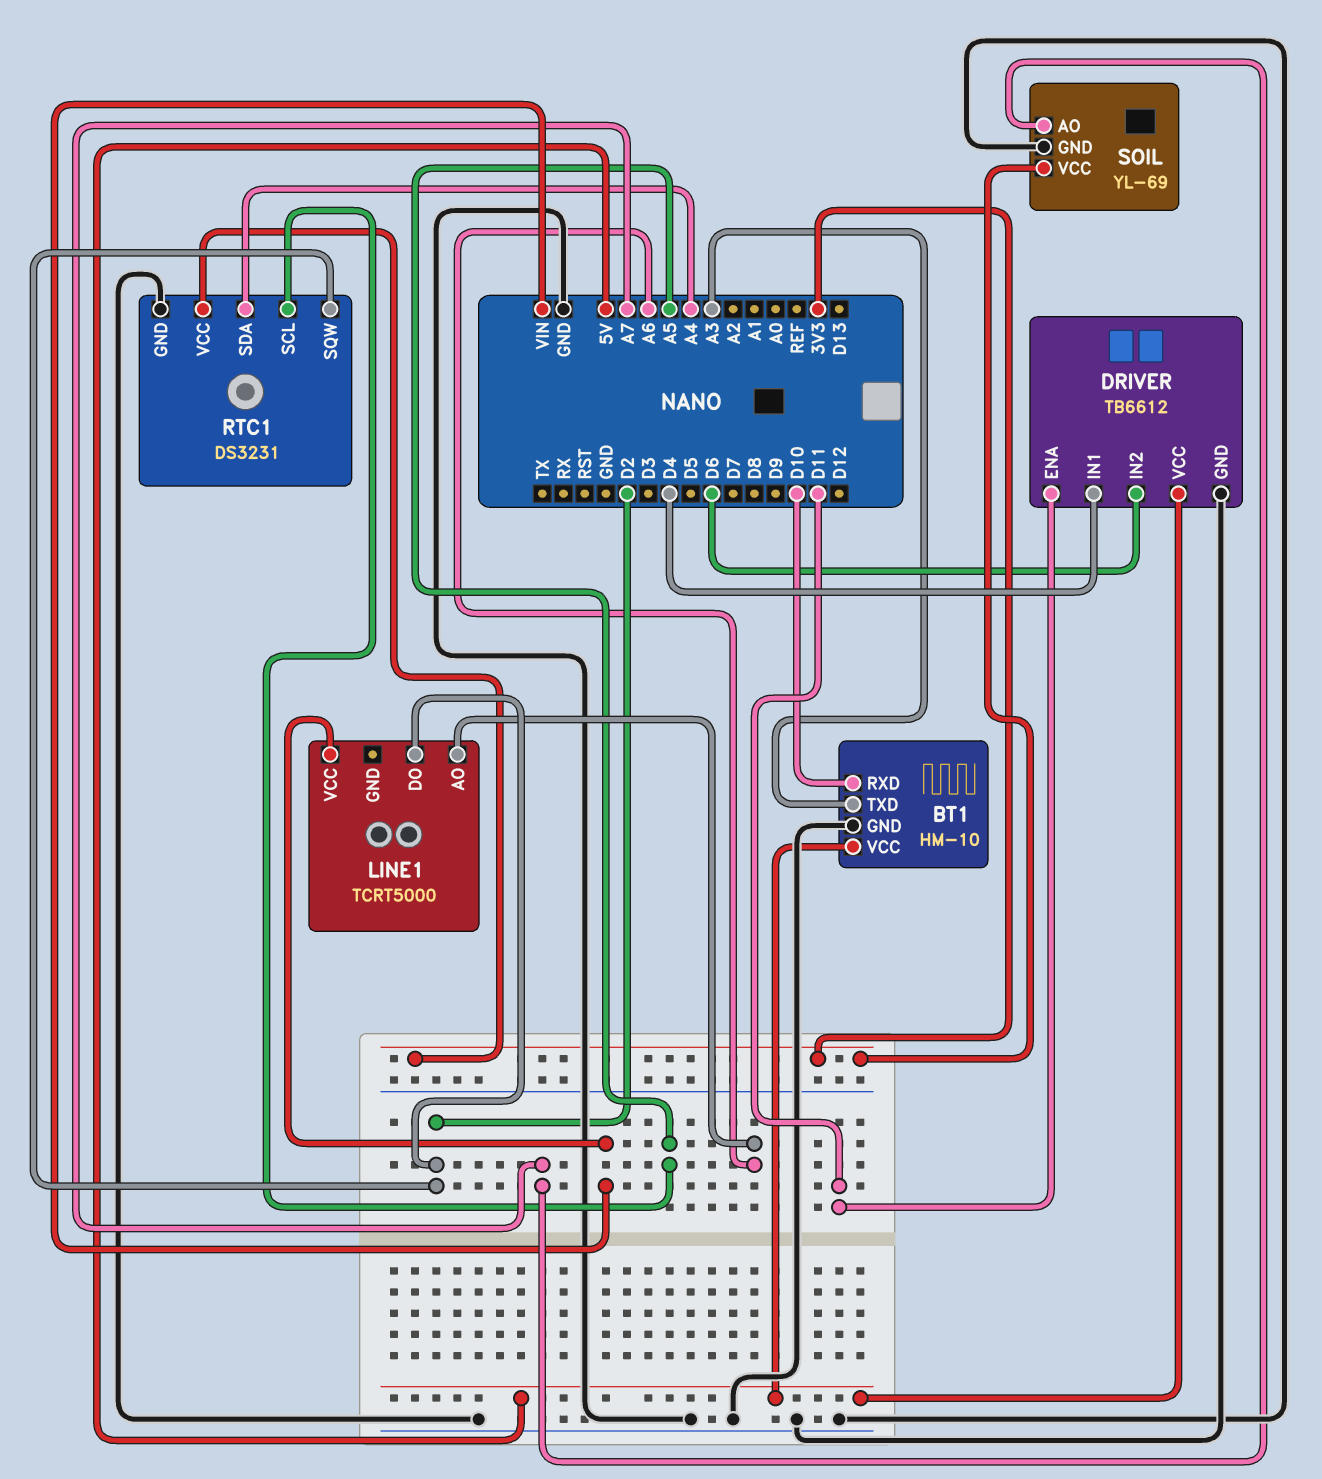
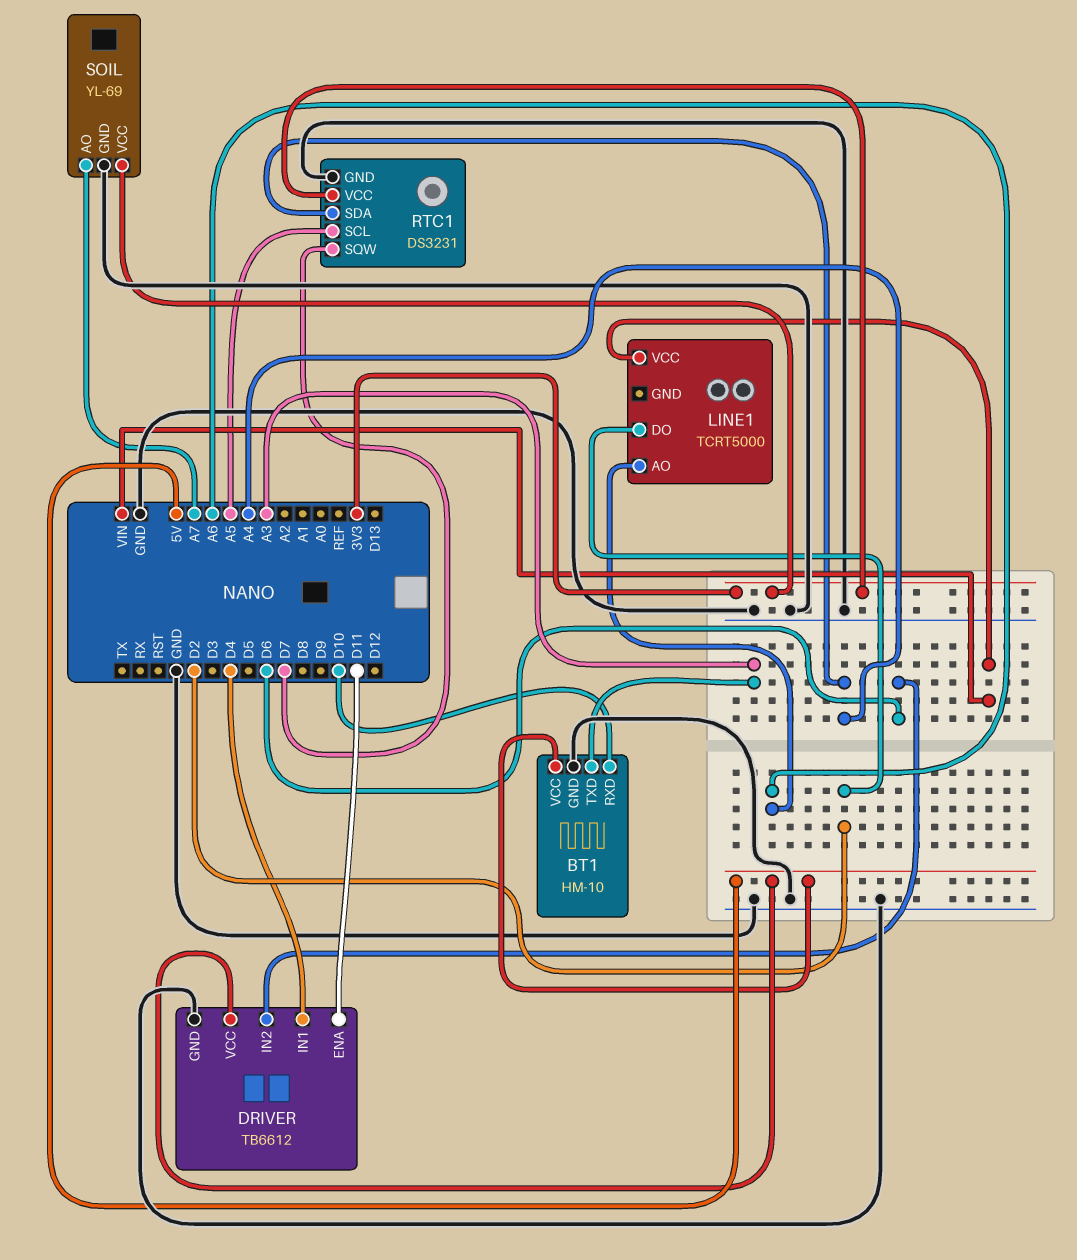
RTC1 pin SQW: D2 -> D7

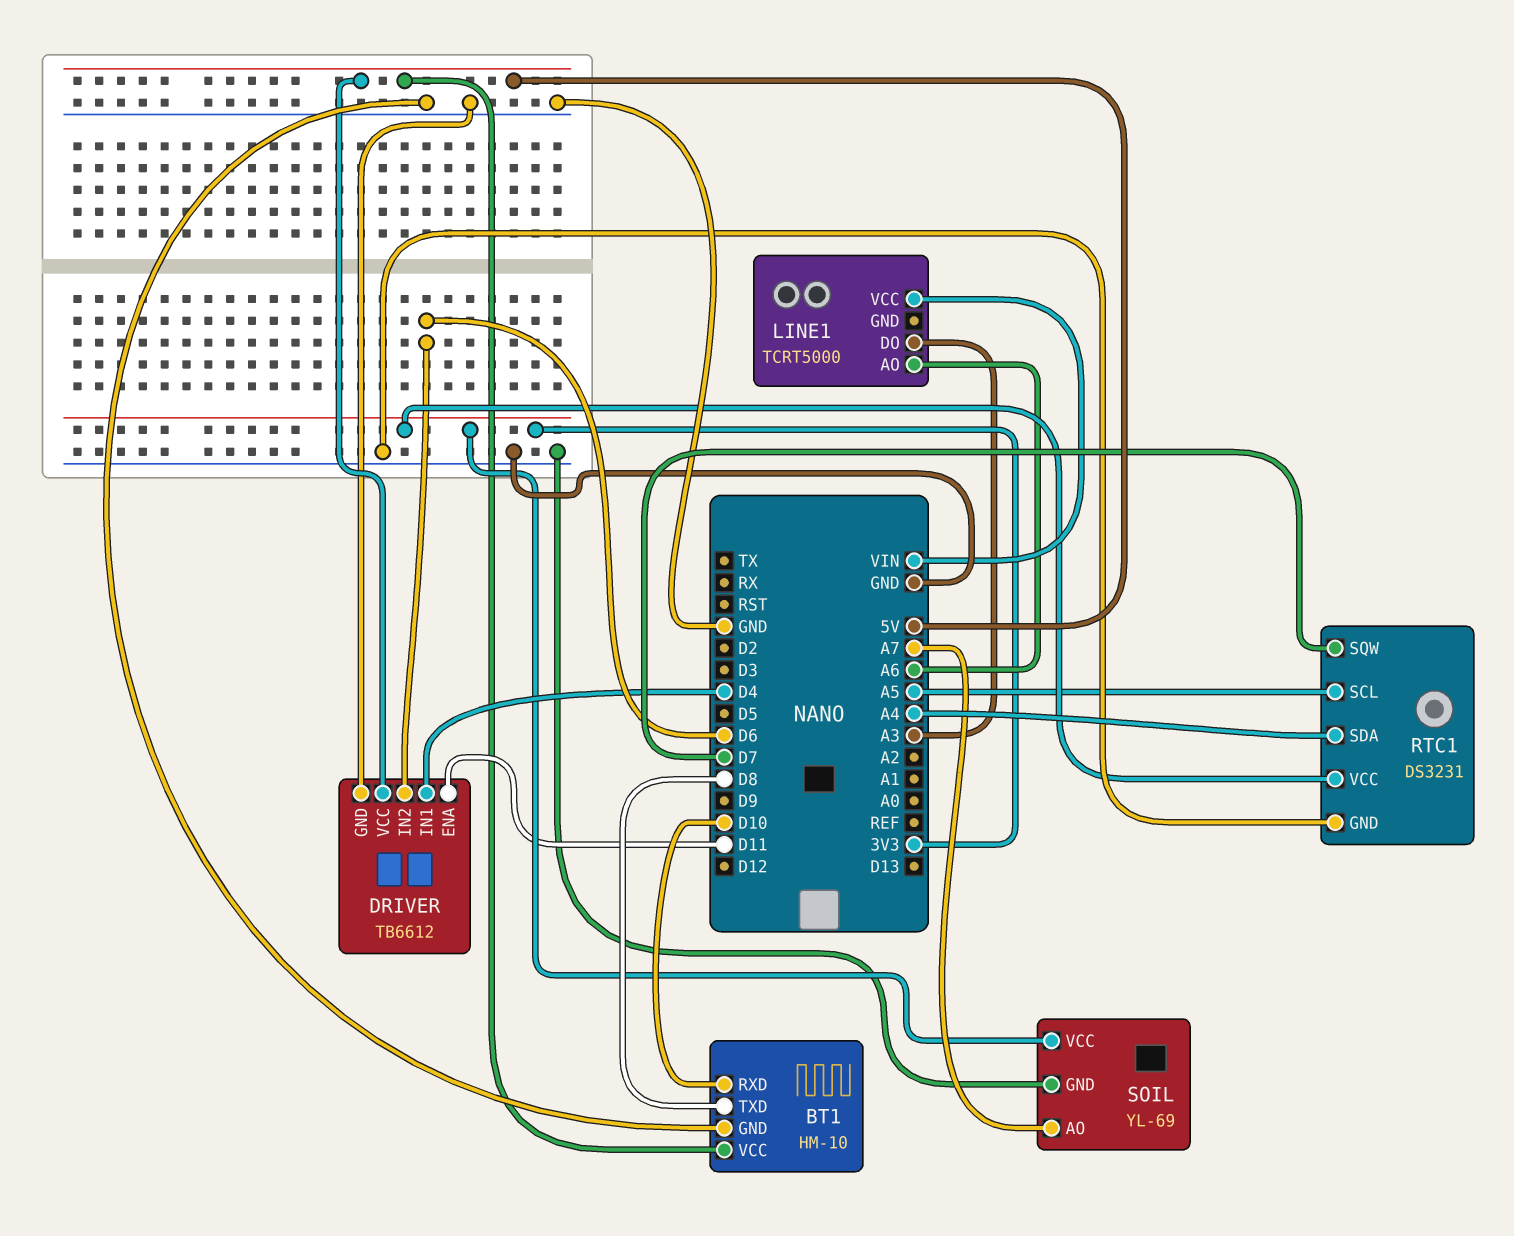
BT1 pin TXD: A3 -> D8
LINE1 pin DO: D2 -> A3

